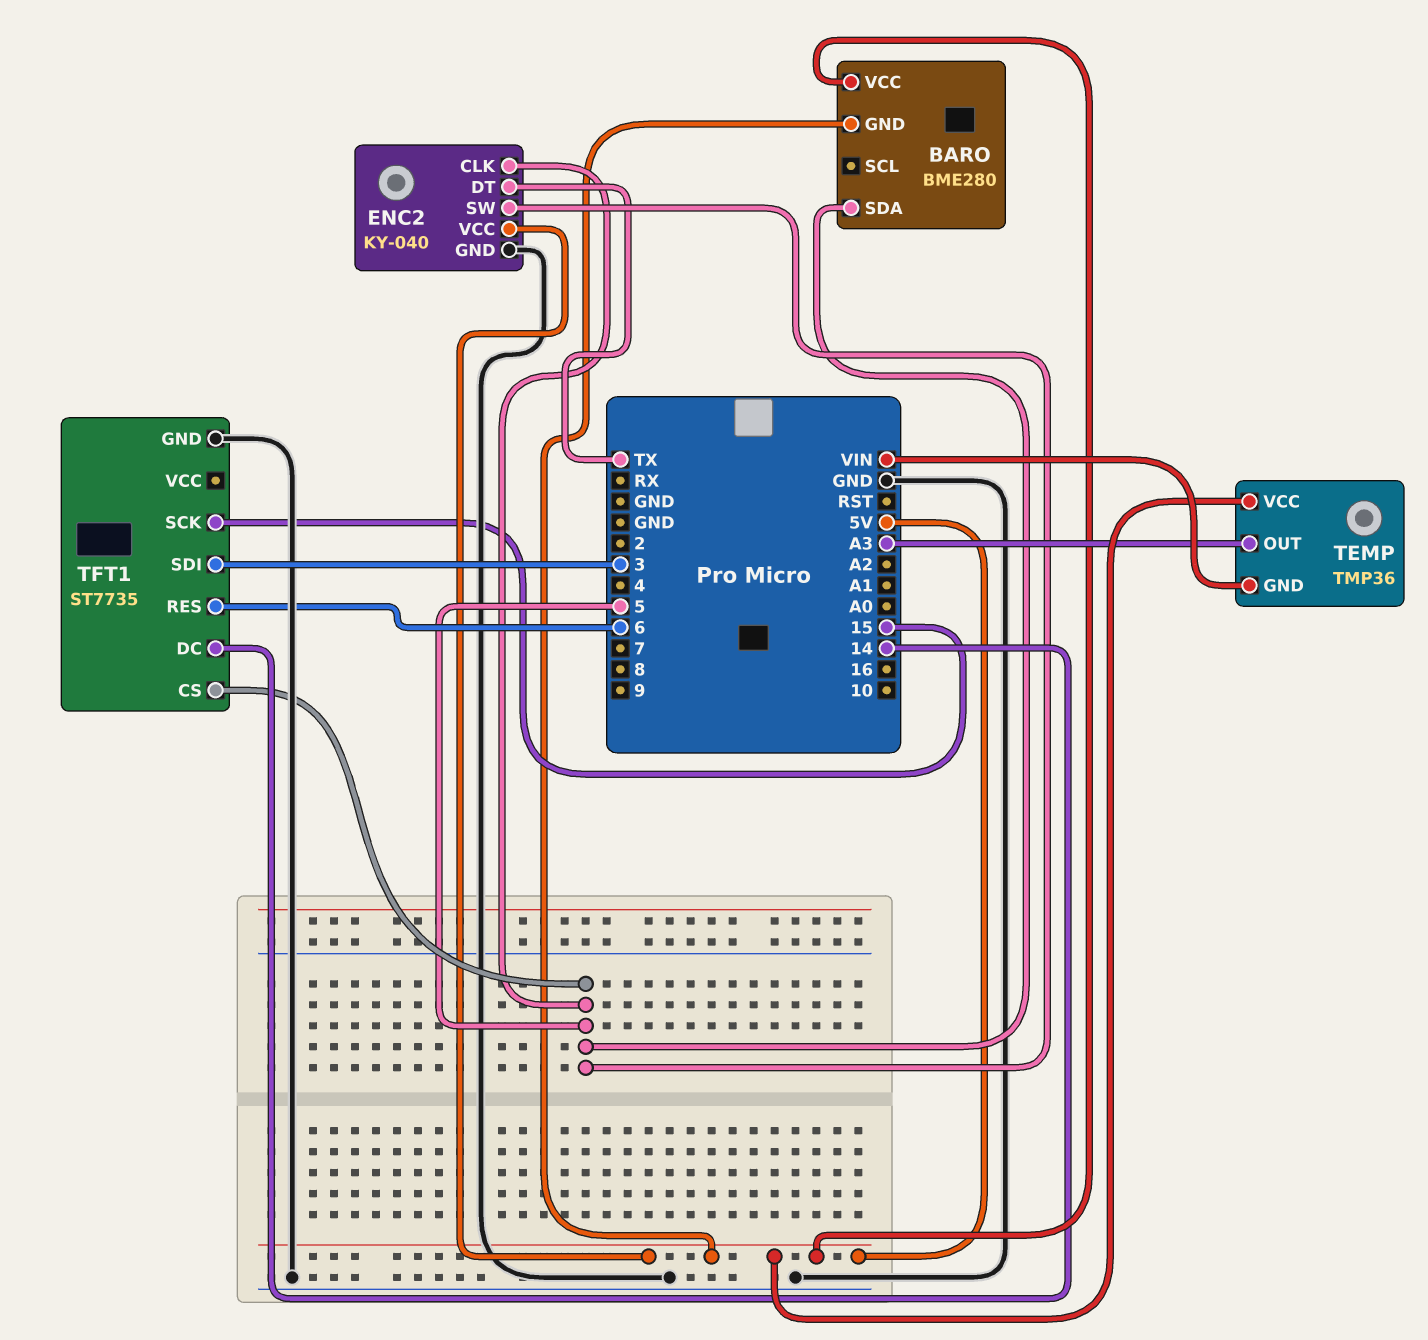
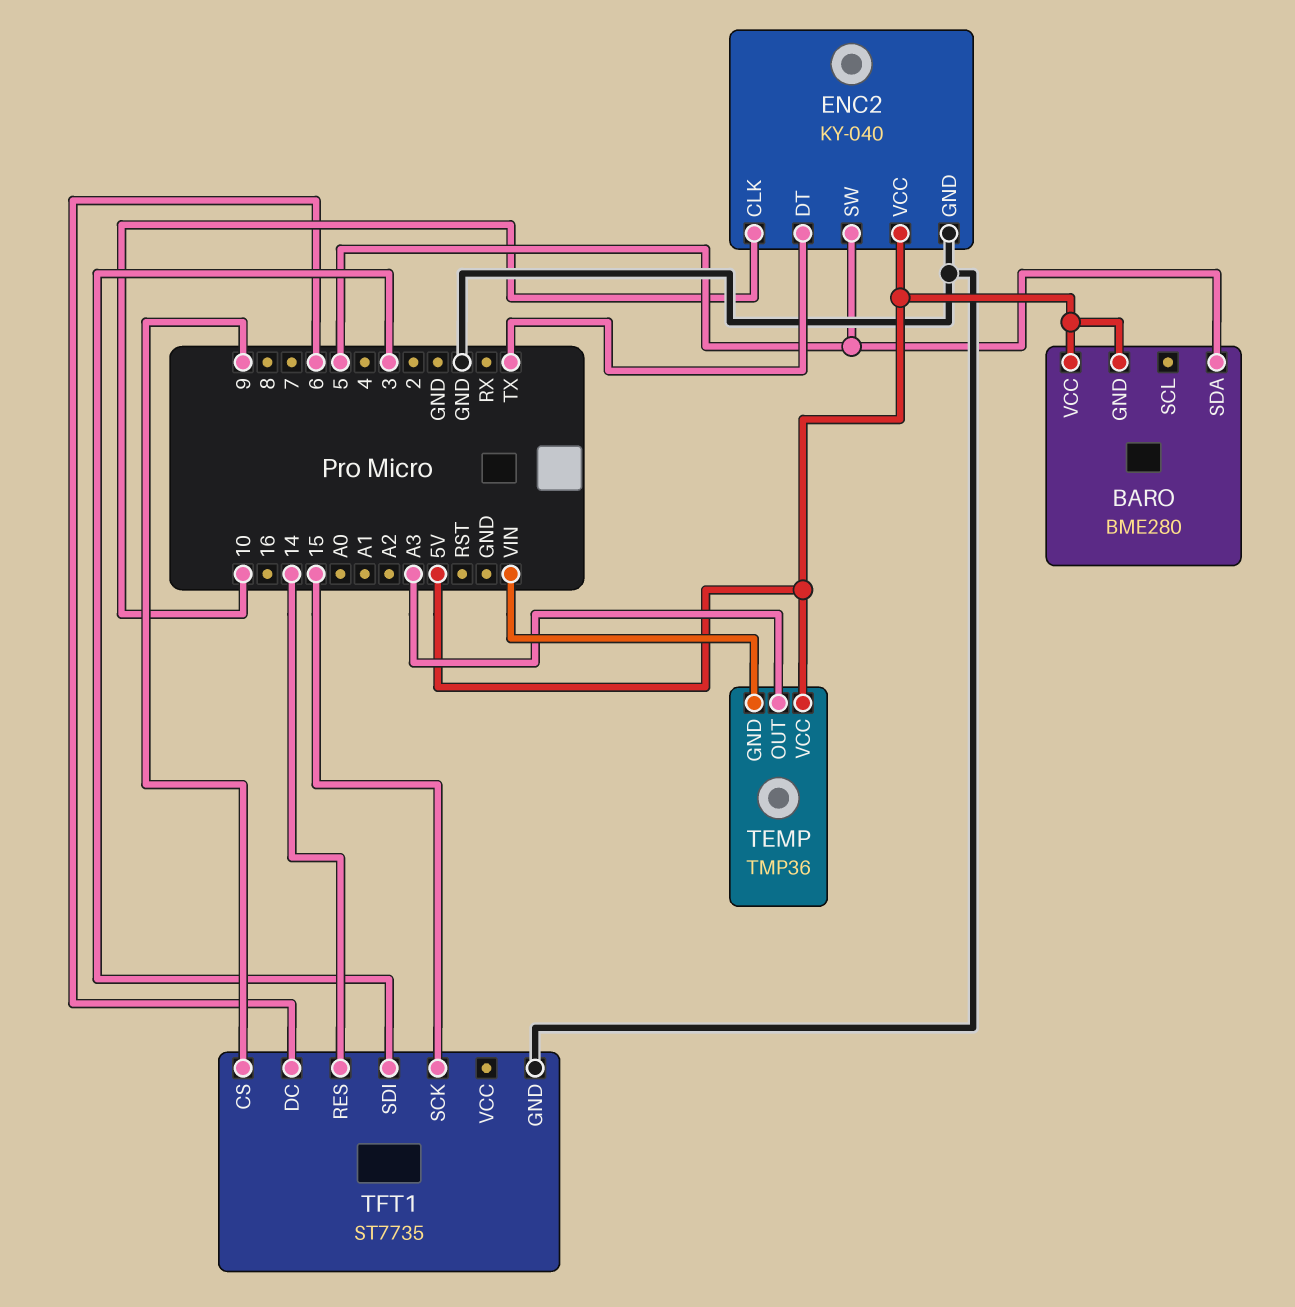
ENC2 pin CLK: 5 -> 10
TFT1 pin CS: 5 -> 9
TFT1 pin DC: 14 -> 6
TFT1 pin RES: 6 -> 14

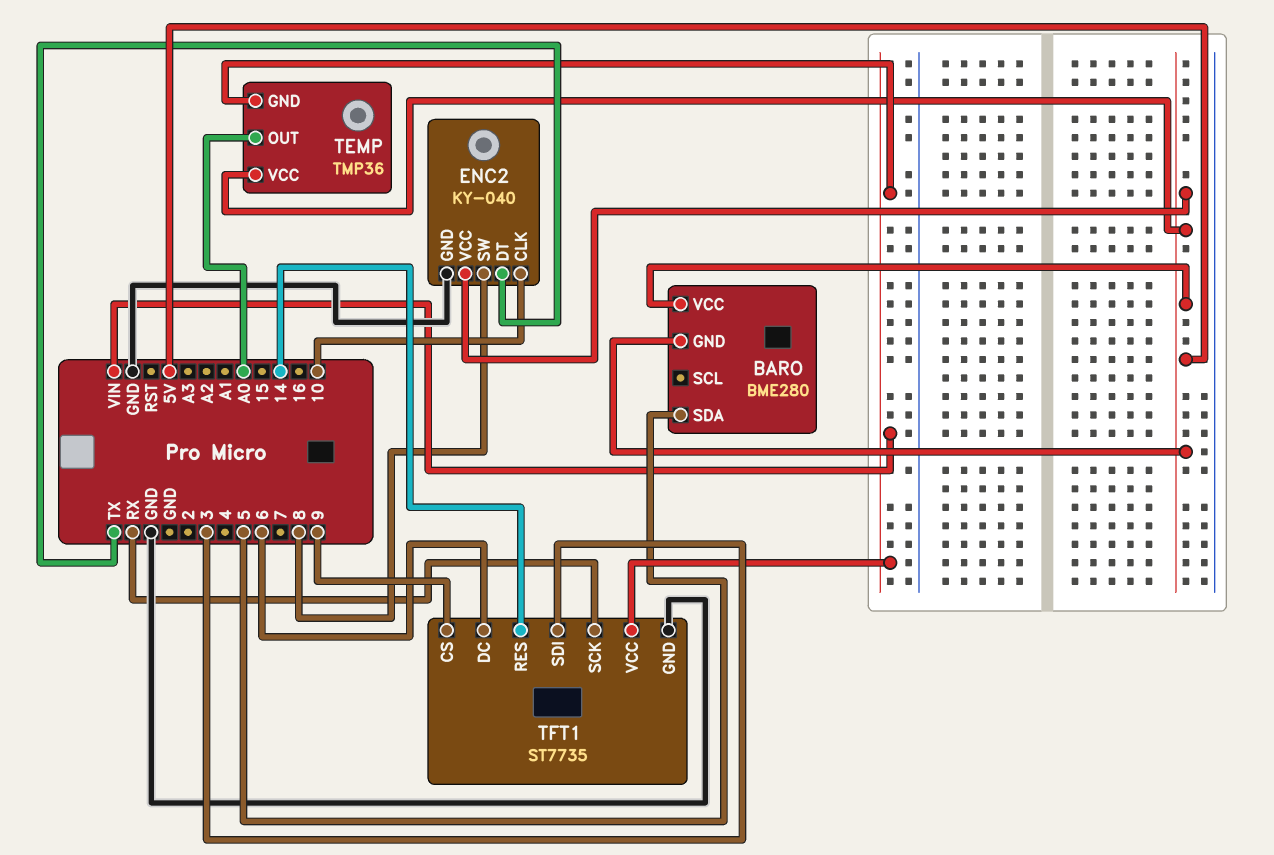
ENC2 pin SW: 5 -> 8
TEMP pin OUT: A3 -> A0
TFT1 pin SCK: 15 -> RX
TFT1 pin VCC: none -> VIN

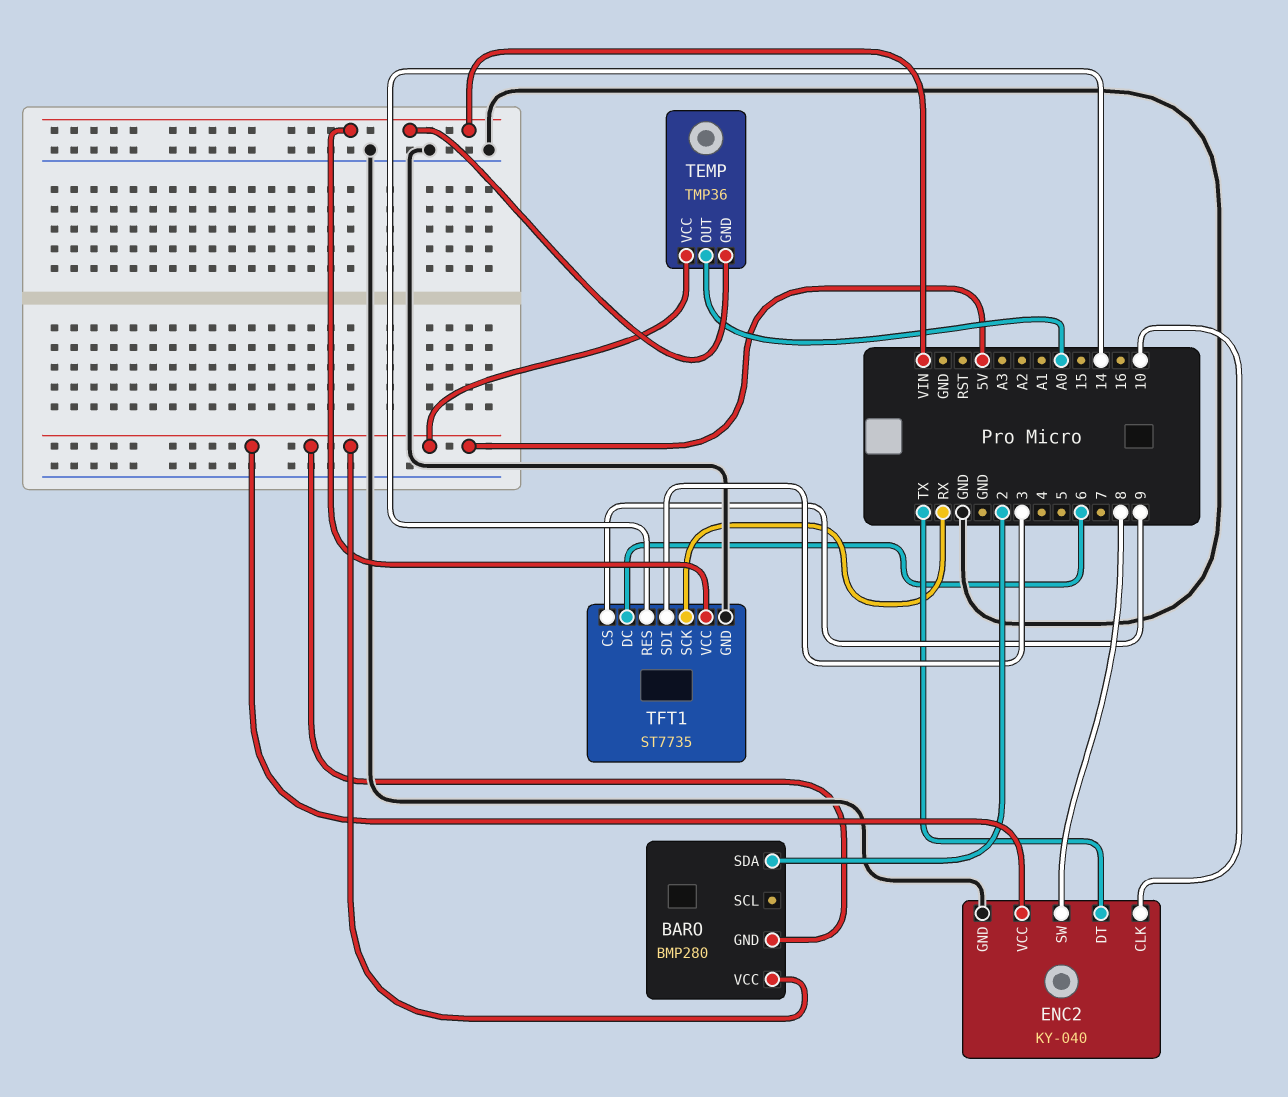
BARO: BME280 -> BMP280
BARO pin SDA: 5 -> 2

